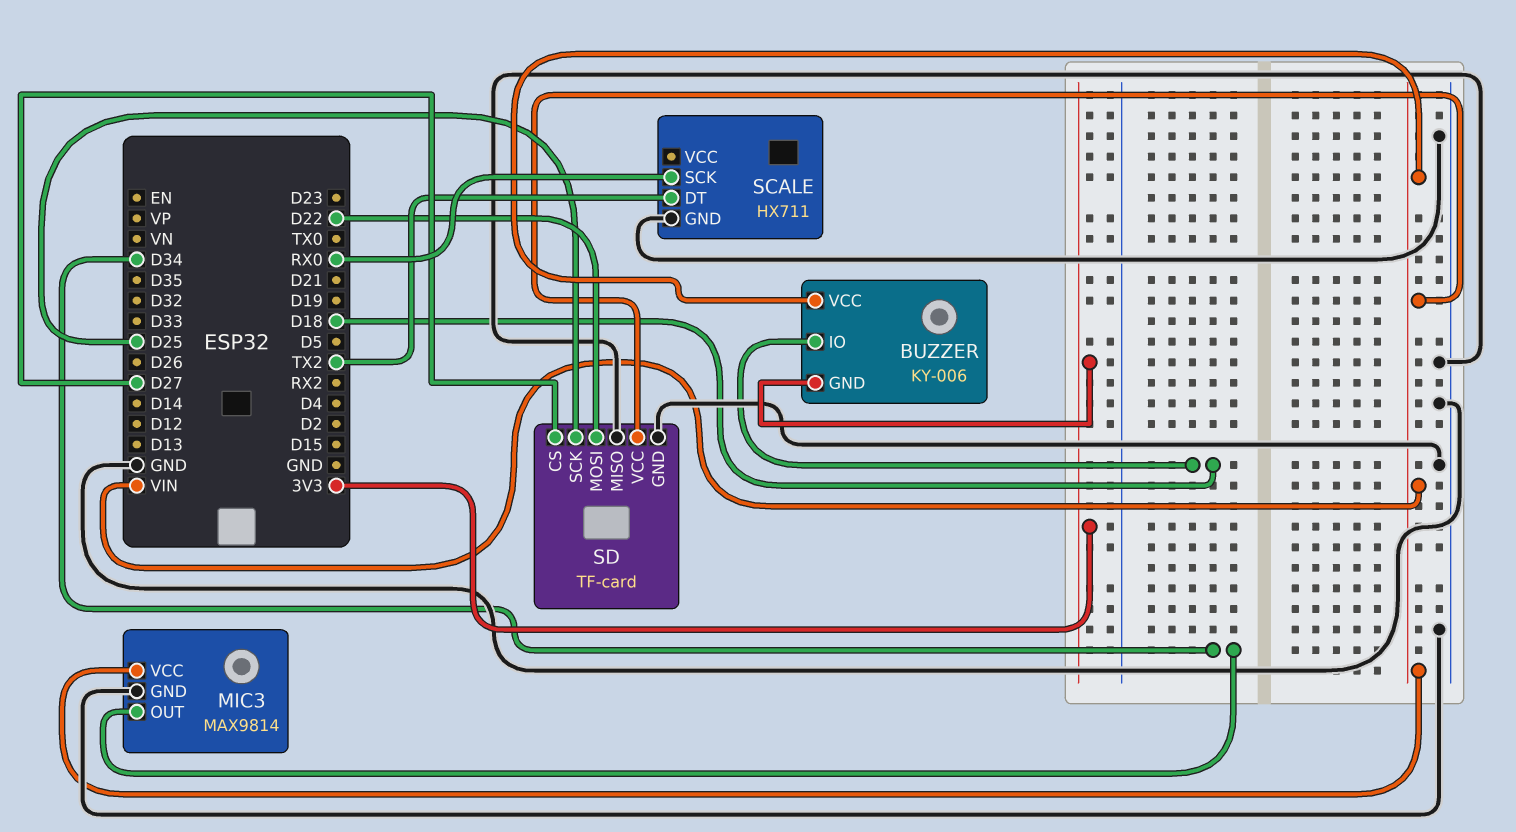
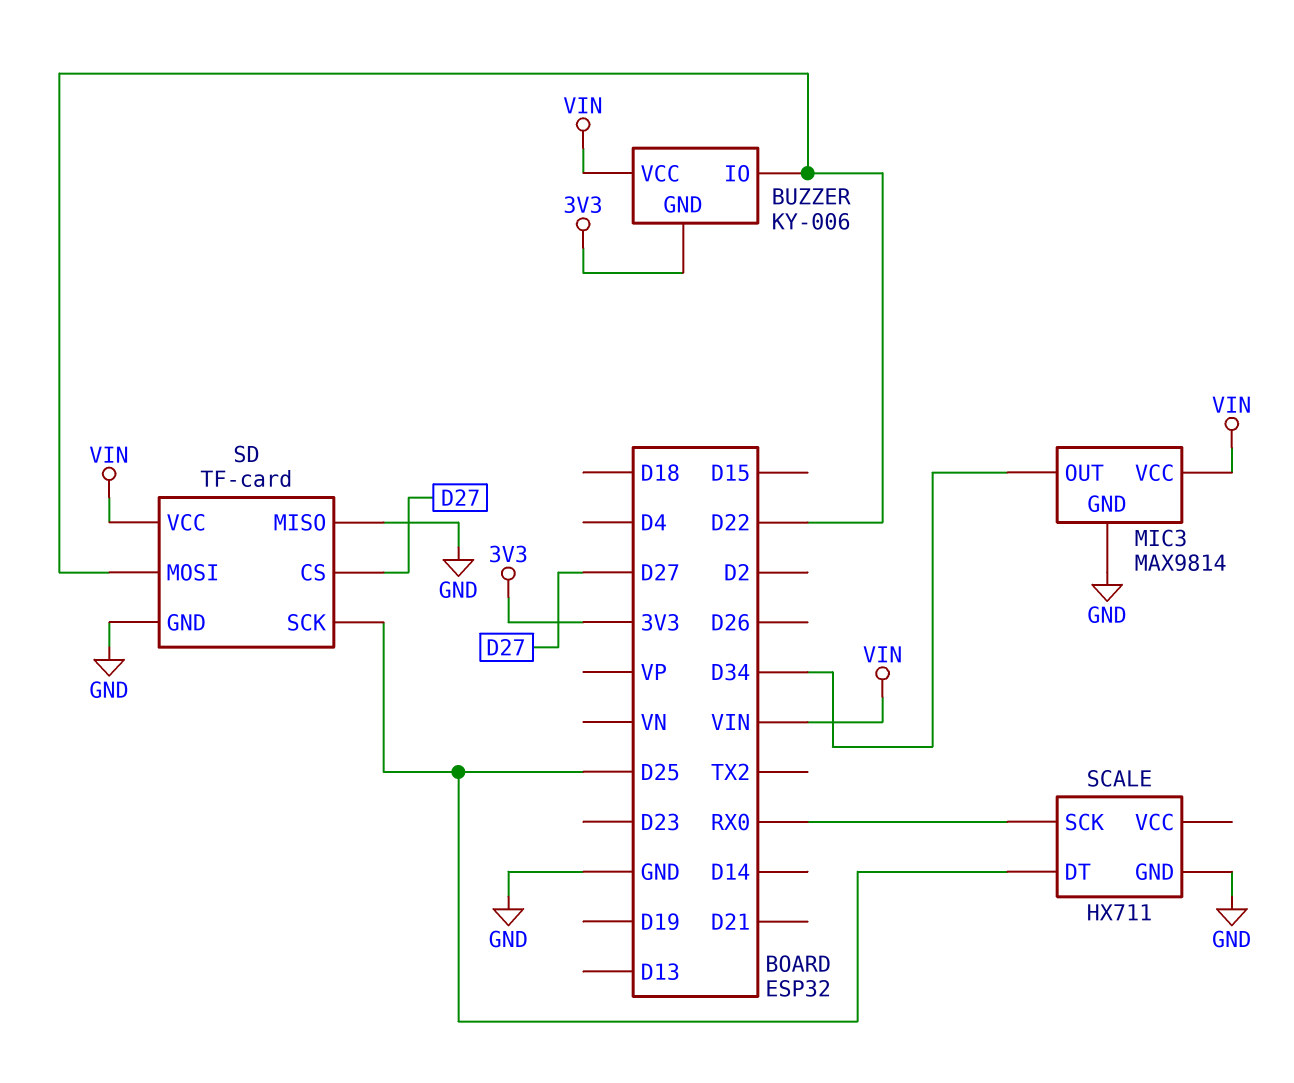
BUZZER pin IO: D18 -> D22
SCALE pin DT: TX2 -> D25

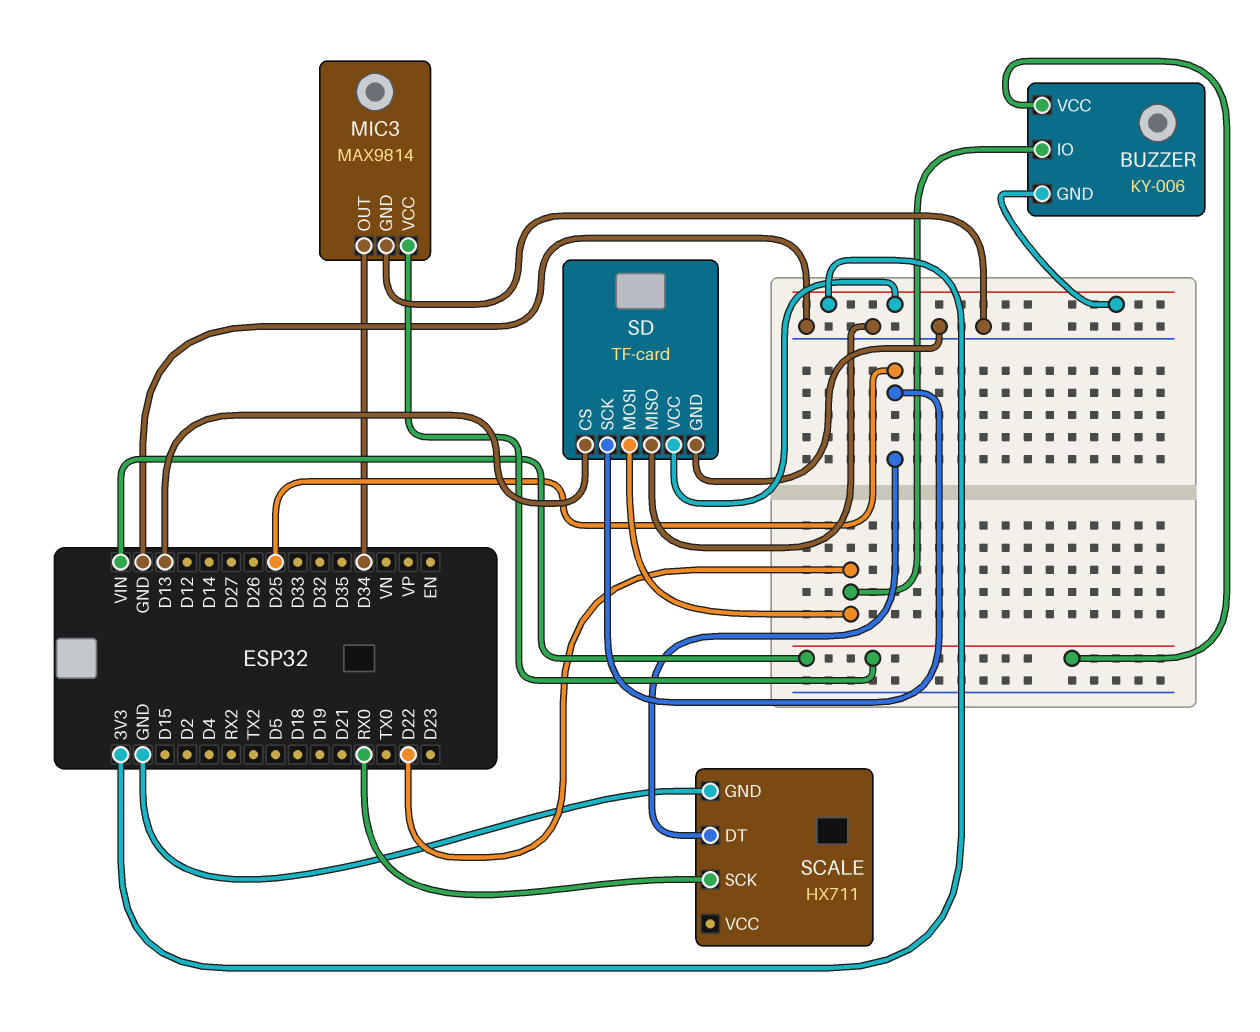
SD pin CS: D27 -> D13
SD pin VCC: VIN -> 3V3

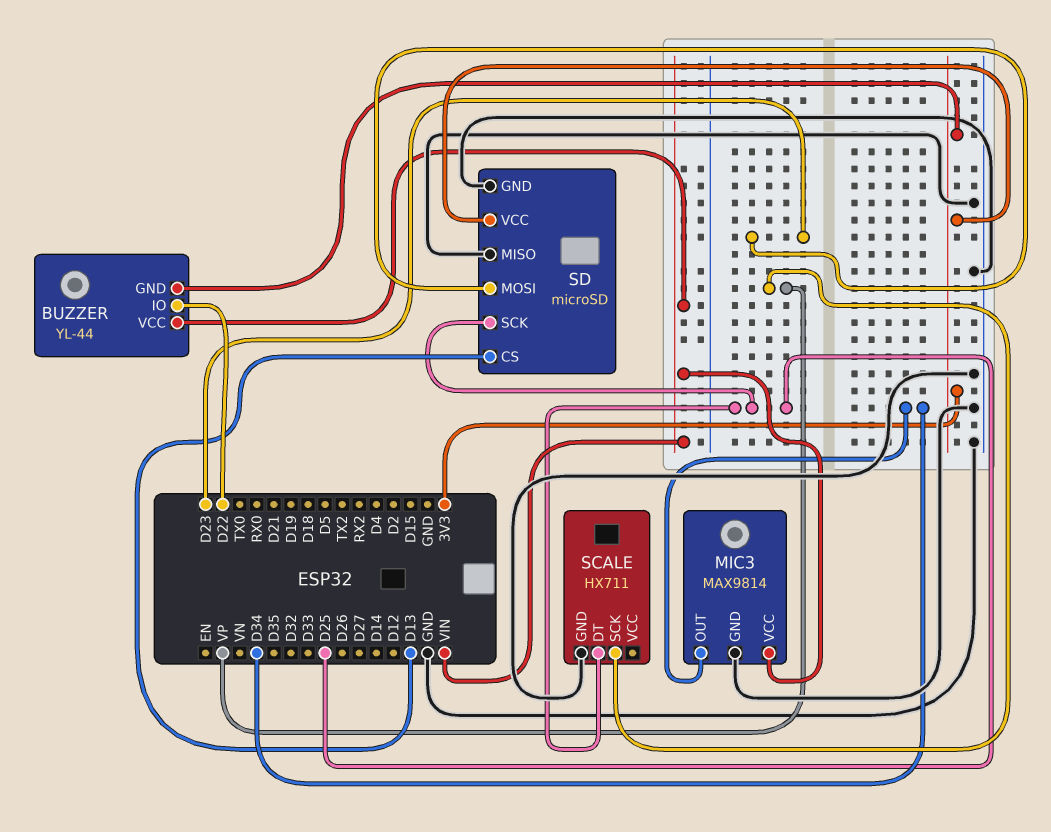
BUZZER: KY-006 -> YL-44
SCALE pin SCK: RX0 -> VP
SD: TF-card -> microSD
SD pin MOSI: D22 -> D23

